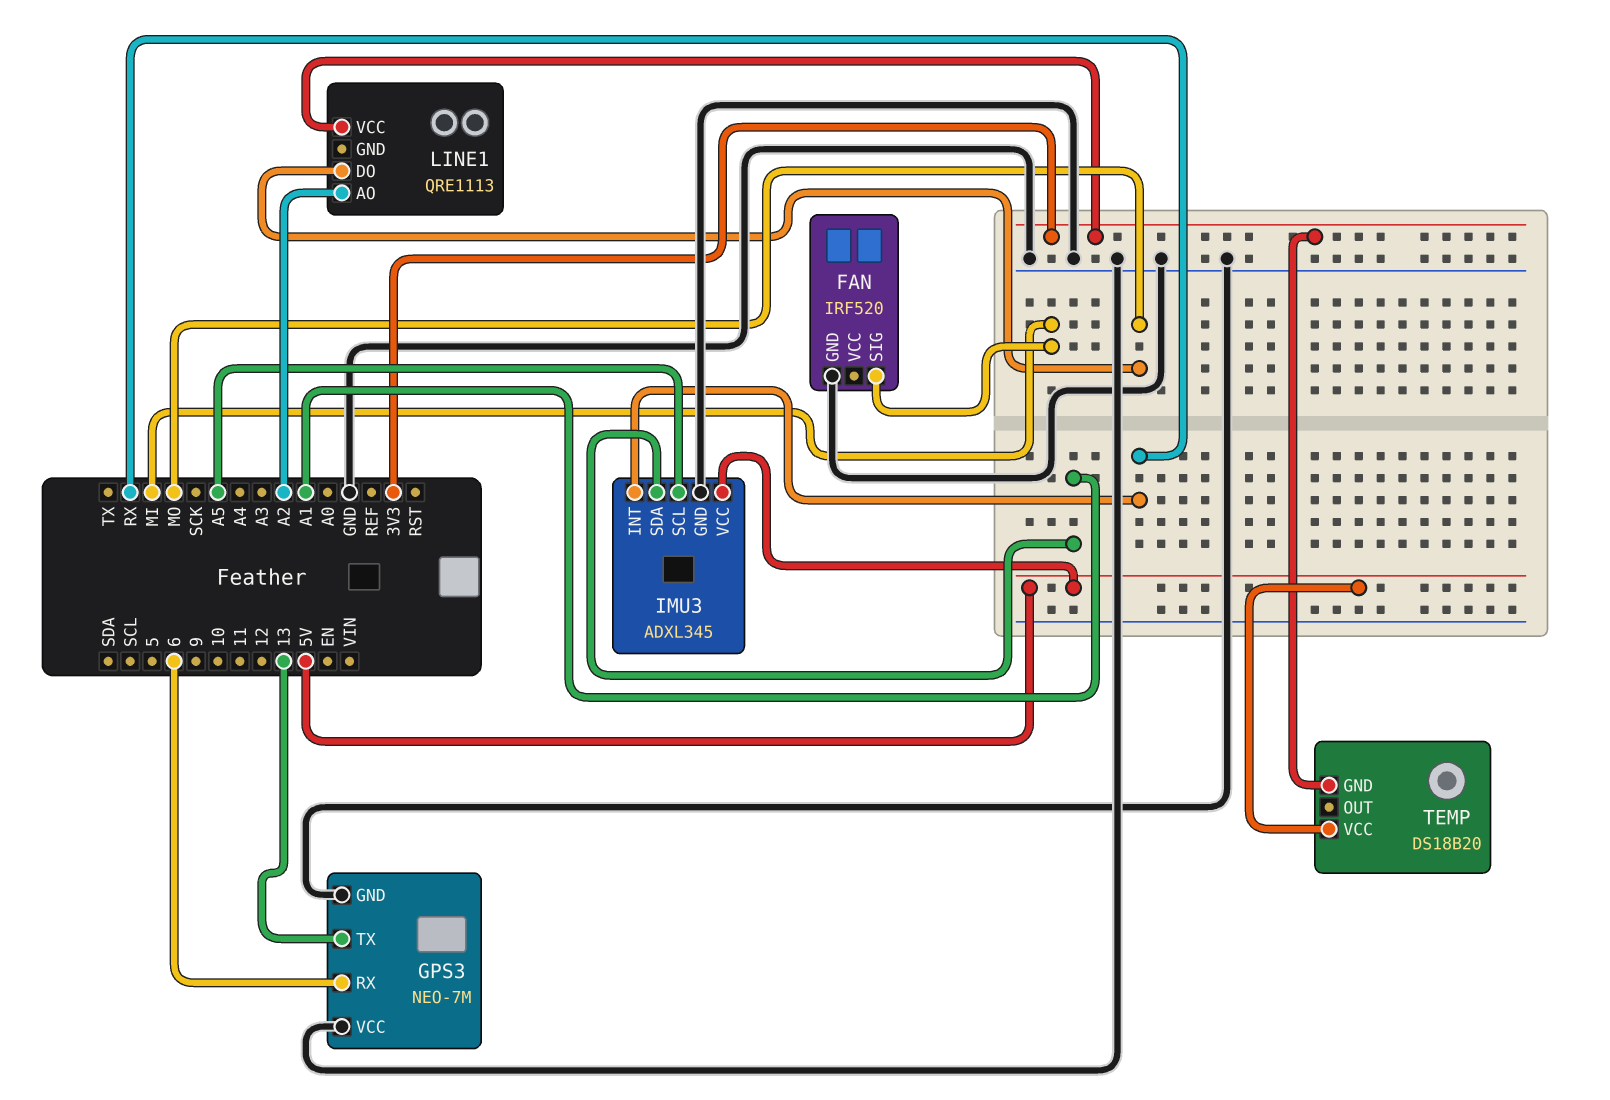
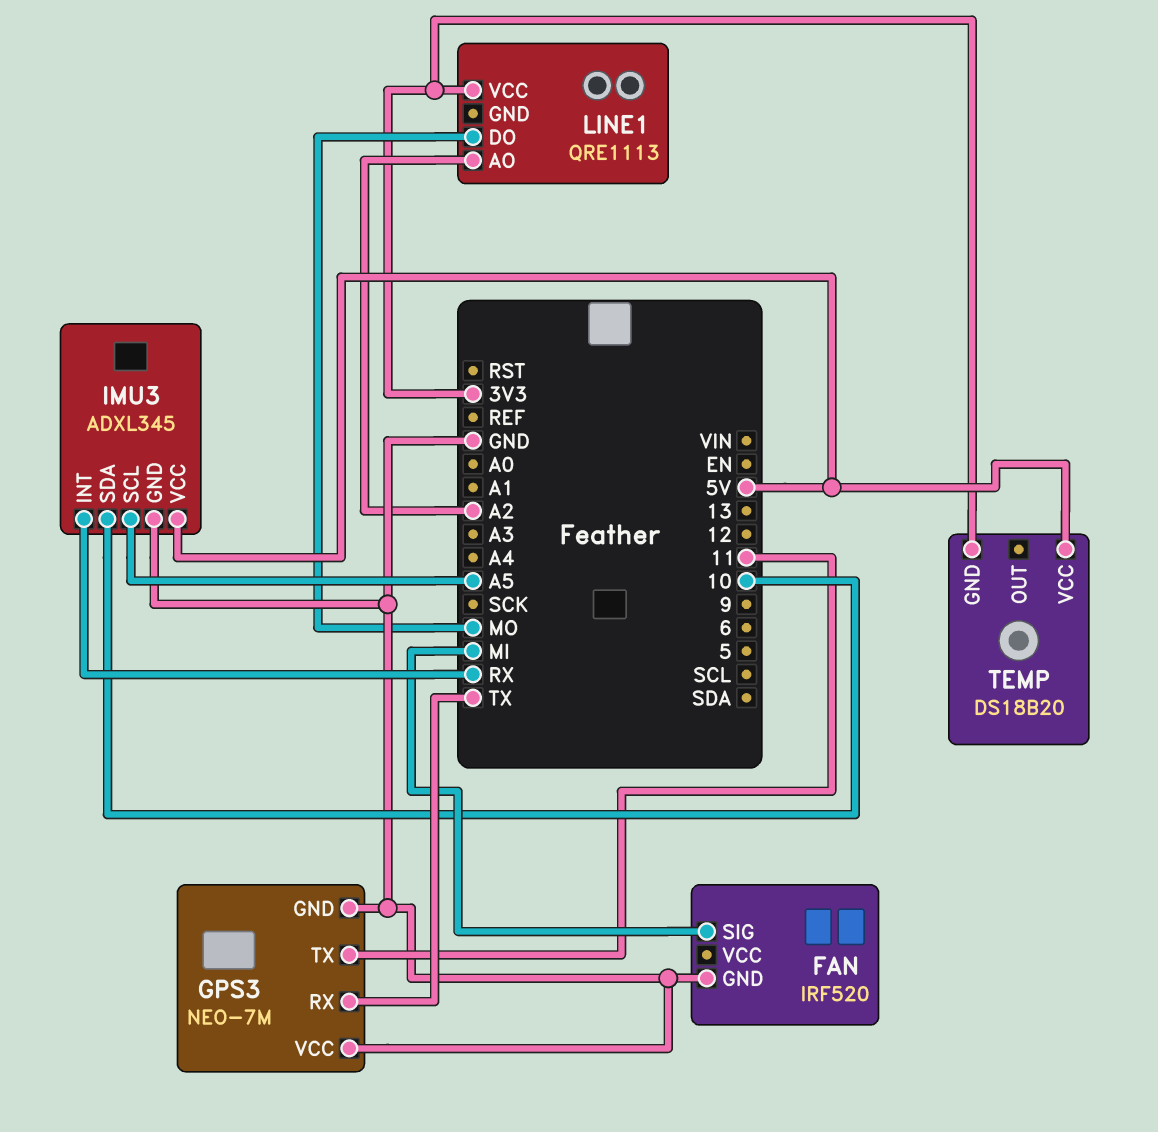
GPS3 pin RX: 6 -> TX
GPS3 pin TX: 13 -> 11
IMU3 pin SDA: A1 -> 10

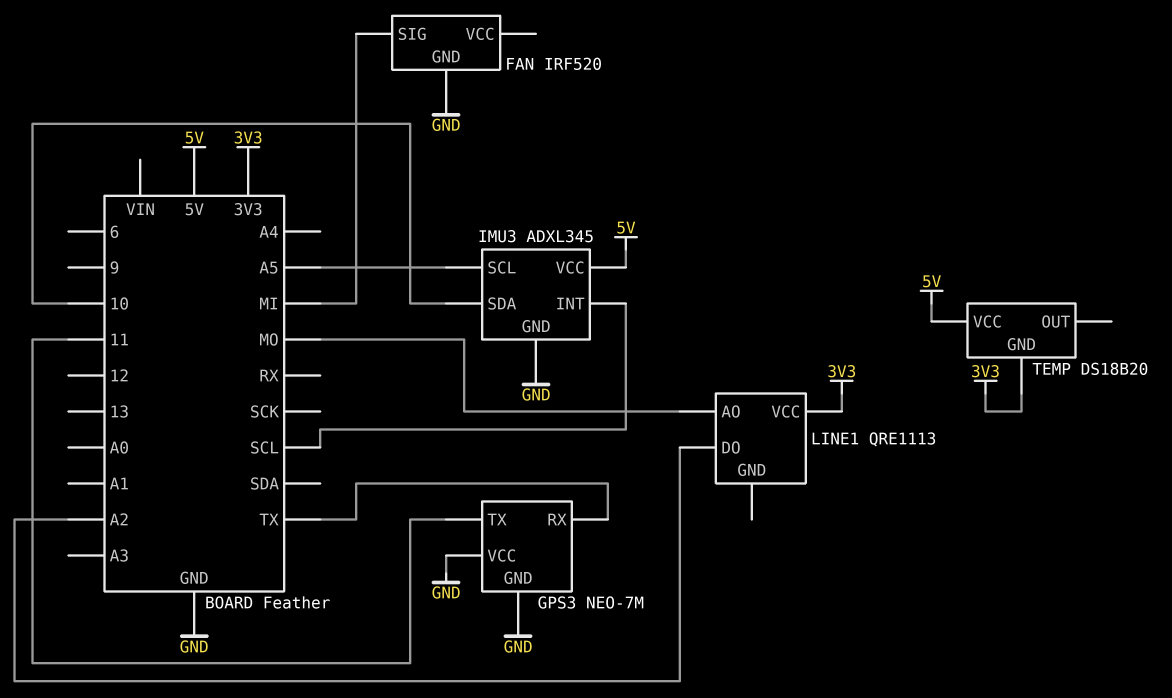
IMU3 pin INT: RX -> SCL
LINE1 pin AO: A2 -> MO
LINE1 pin DO: MO -> A2

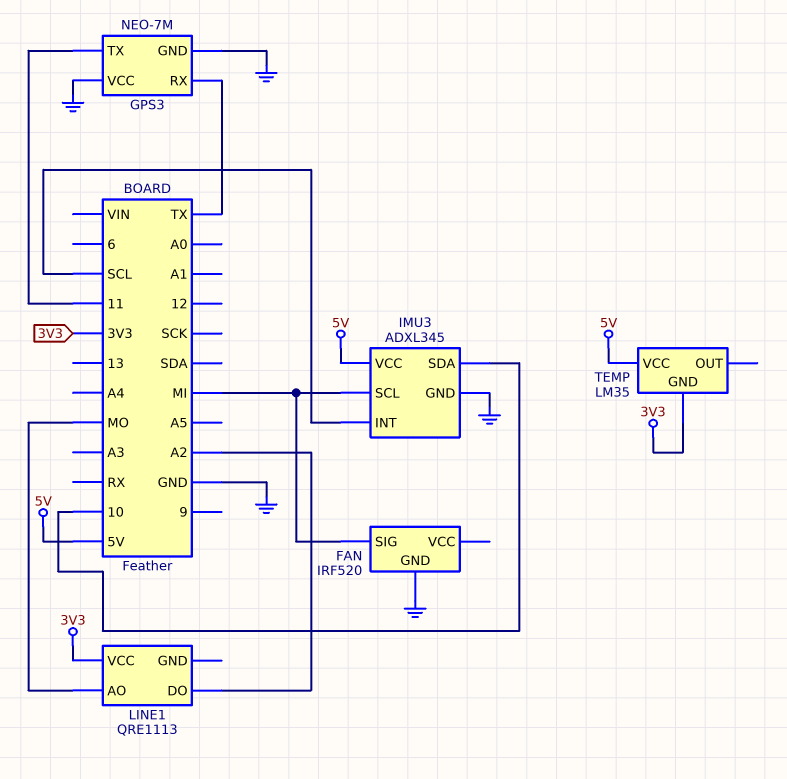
IMU3 pin SCL: A5 -> MI
TEMP: DS18B20 -> LM35

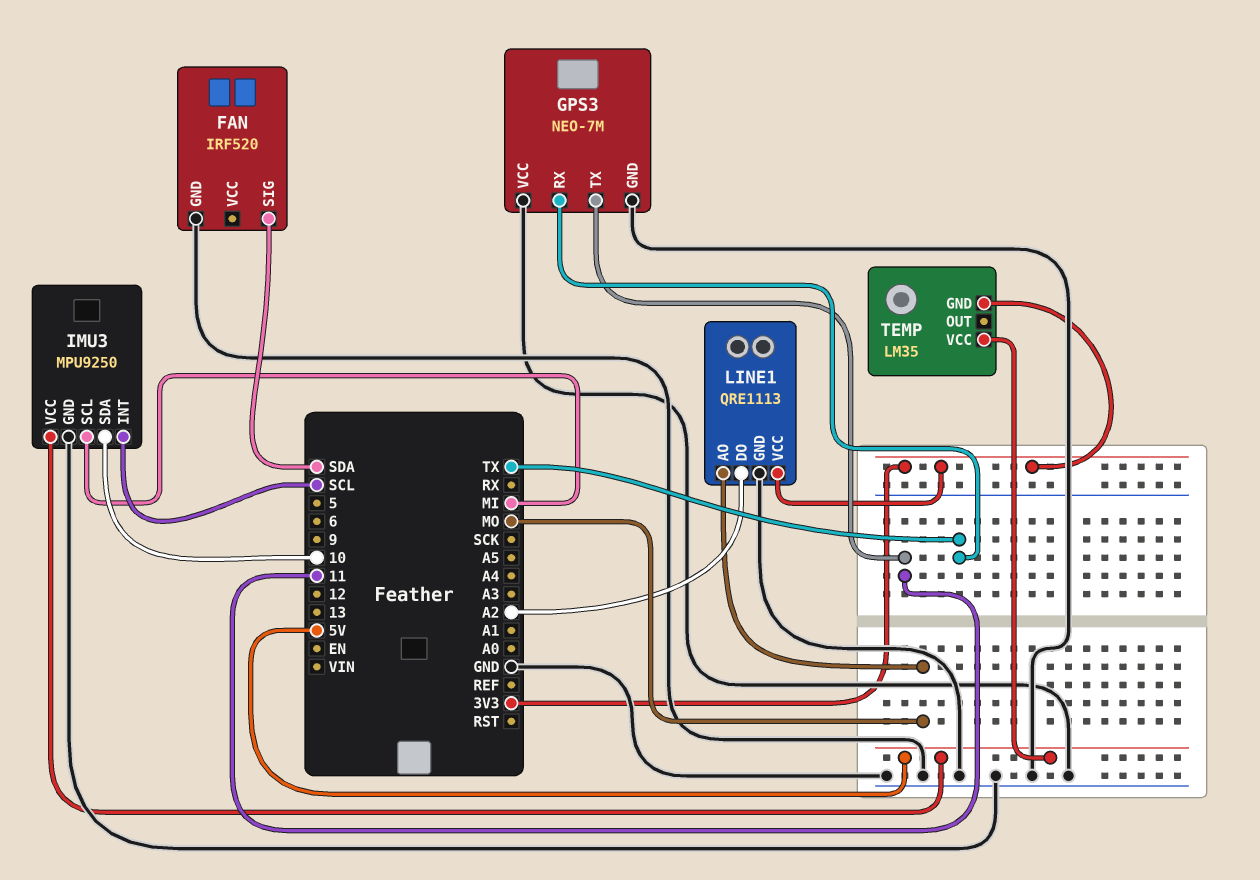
FAN pin SIG: MI -> SDA
IMU3: ADXL345 -> MPU9250
LINE1 pin GND: none -> GND

